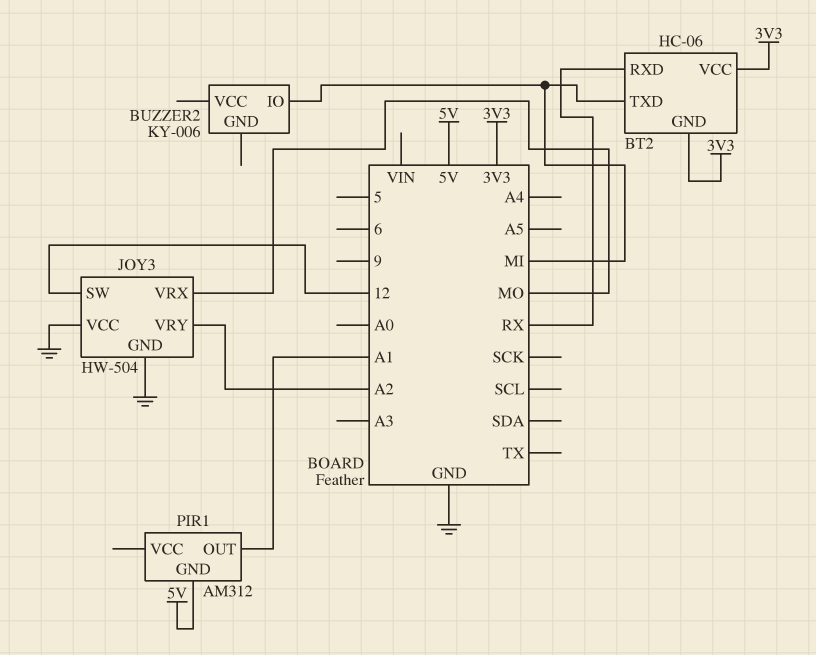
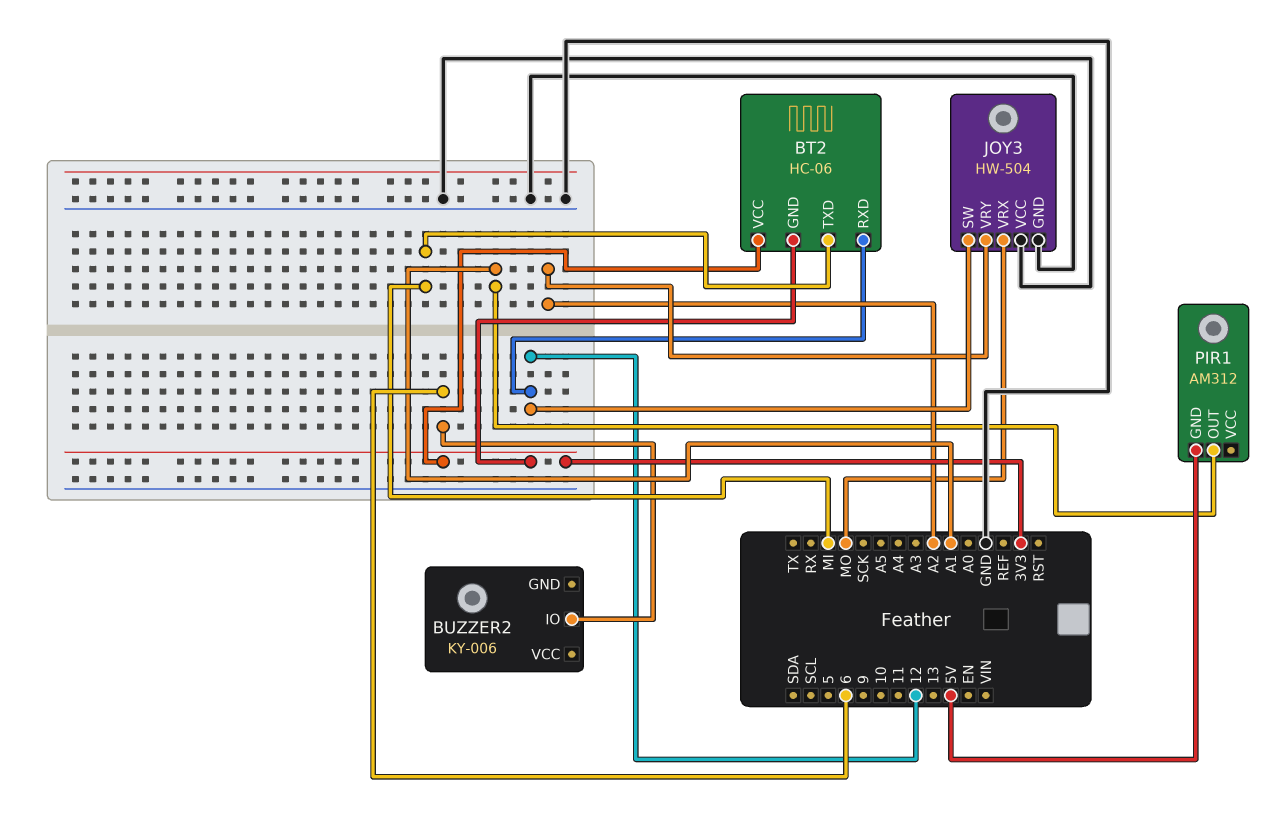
BT2 pin RXD: RX -> 12
BUZZER2 pin IO: MI -> 6

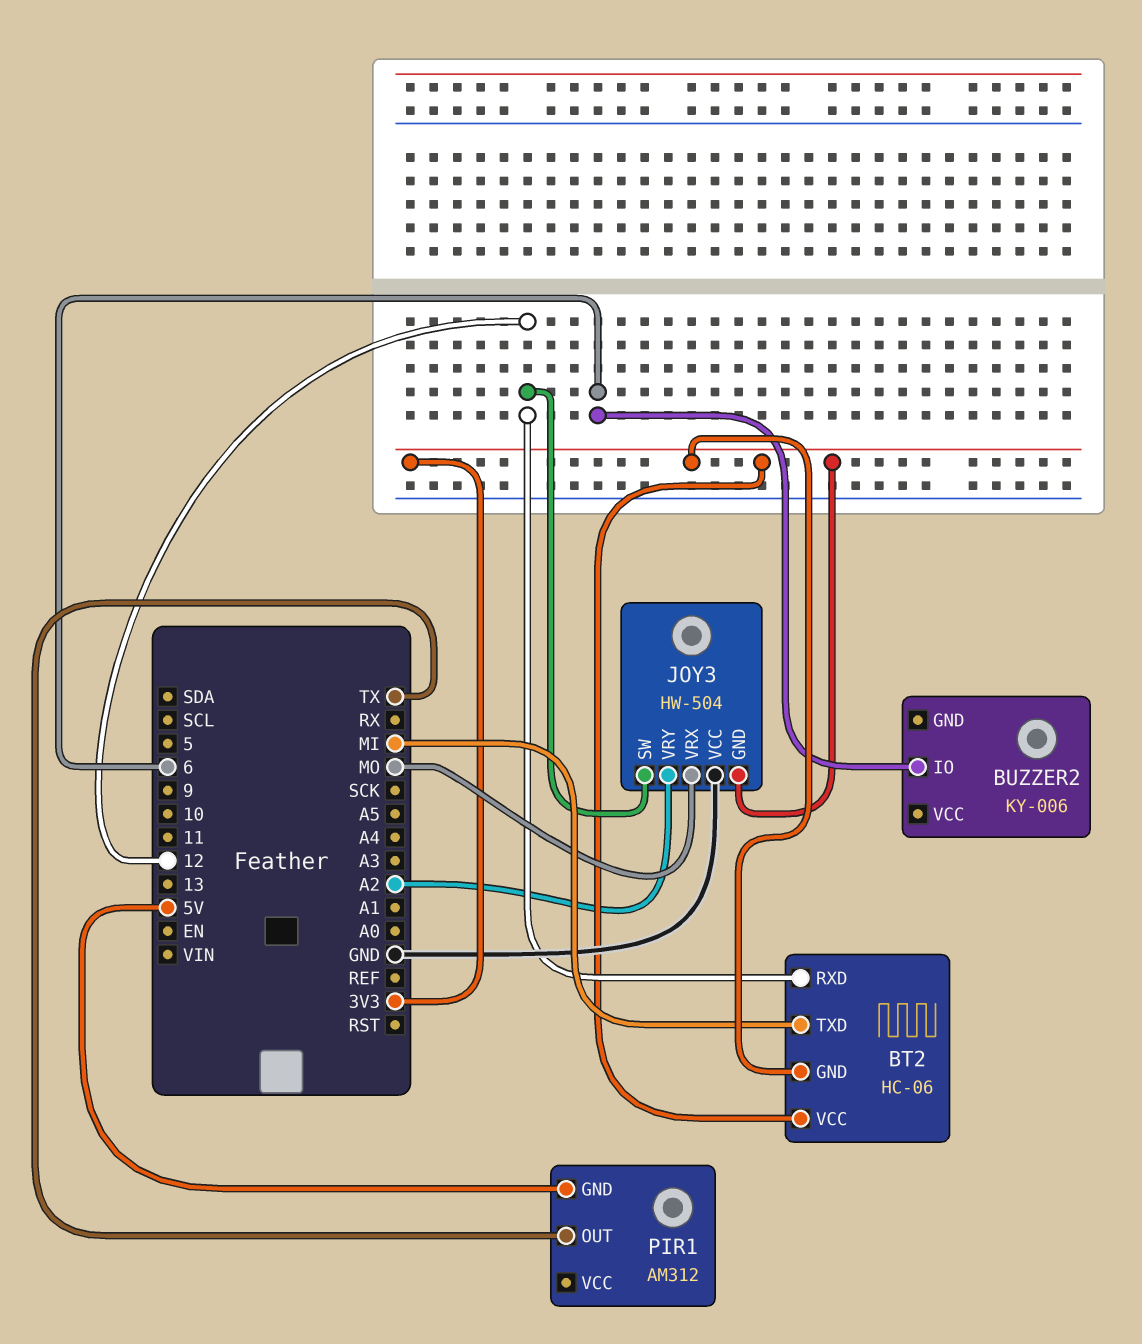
JOY3 pin GND: GND -> 3V3
PIR1 pin OUT: A1 -> TX

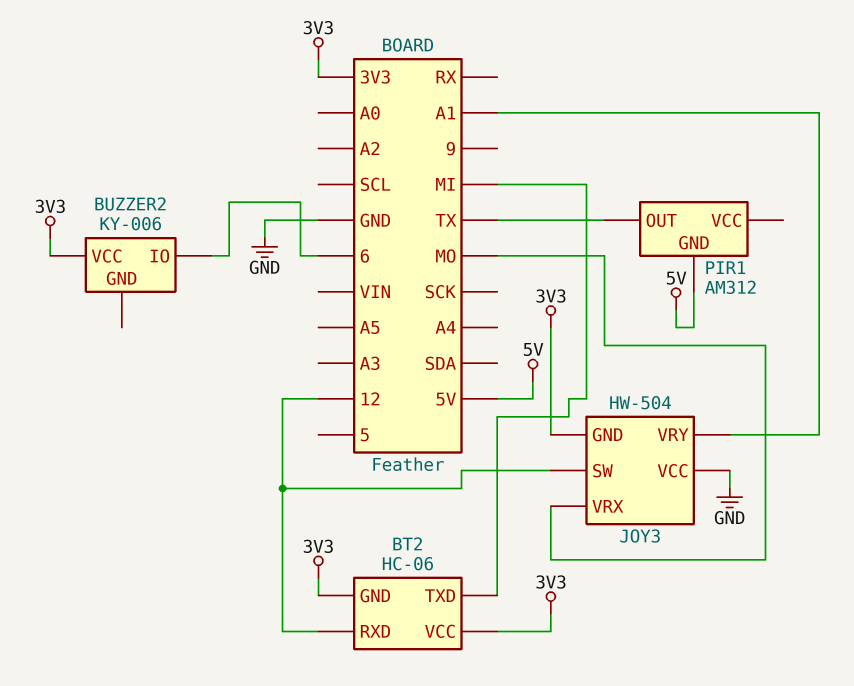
BUZZER2 pin VCC: none -> 3V3
JOY3 pin VRY: A2 -> A1

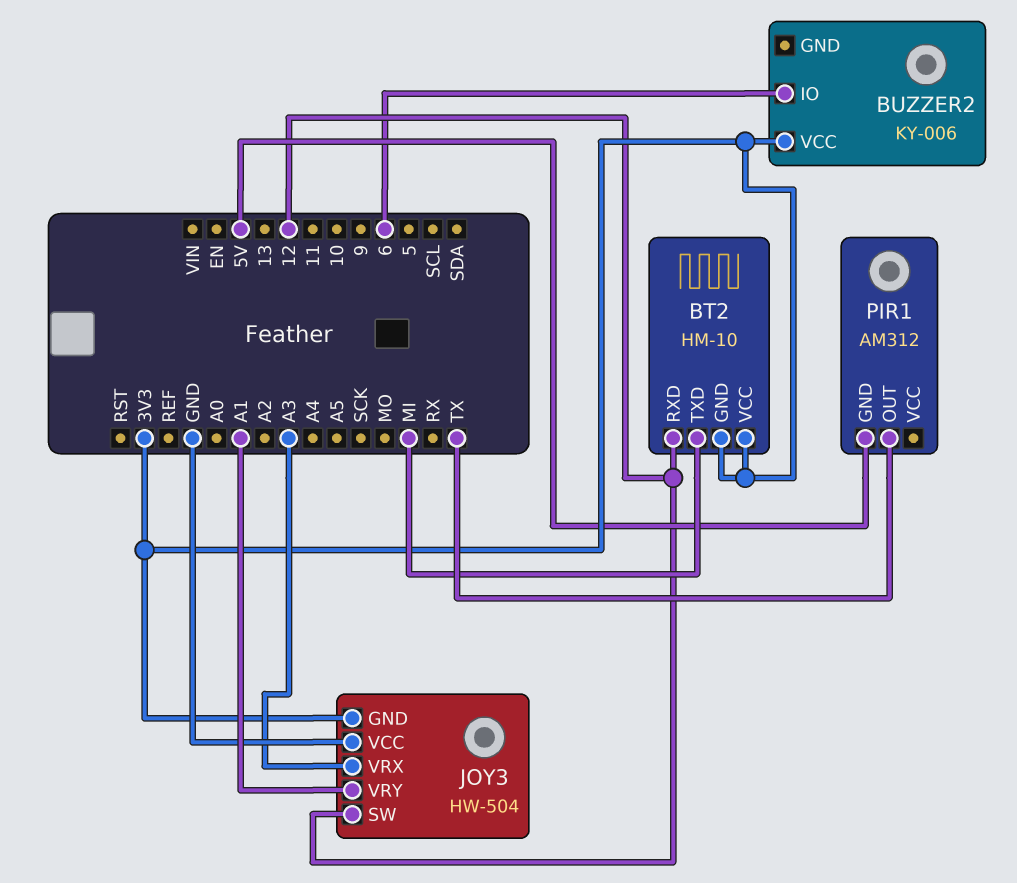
BT2: HC-06 -> HM-10
JOY3 pin VRX: MO -> A3

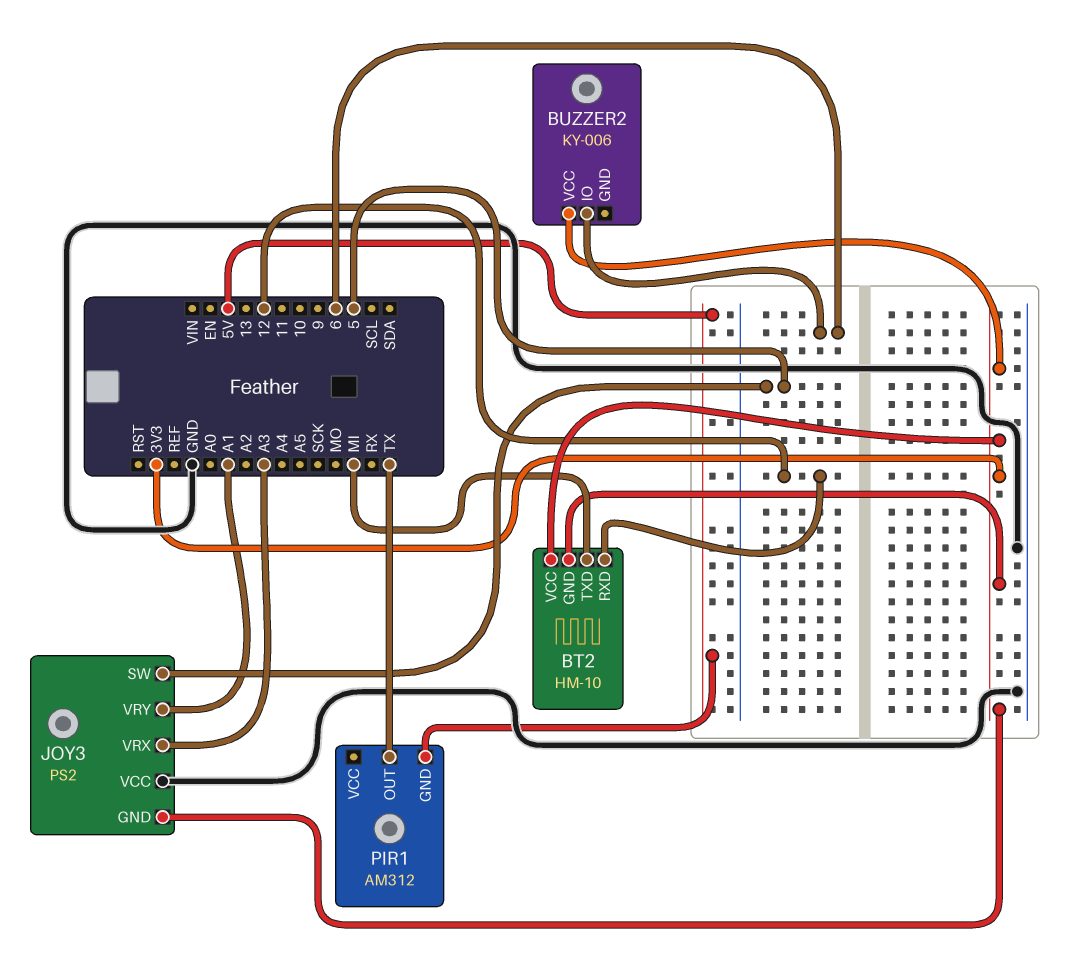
JOY3: HW-504 -> PS2
JOY3 pin SW: 12 -> 5

